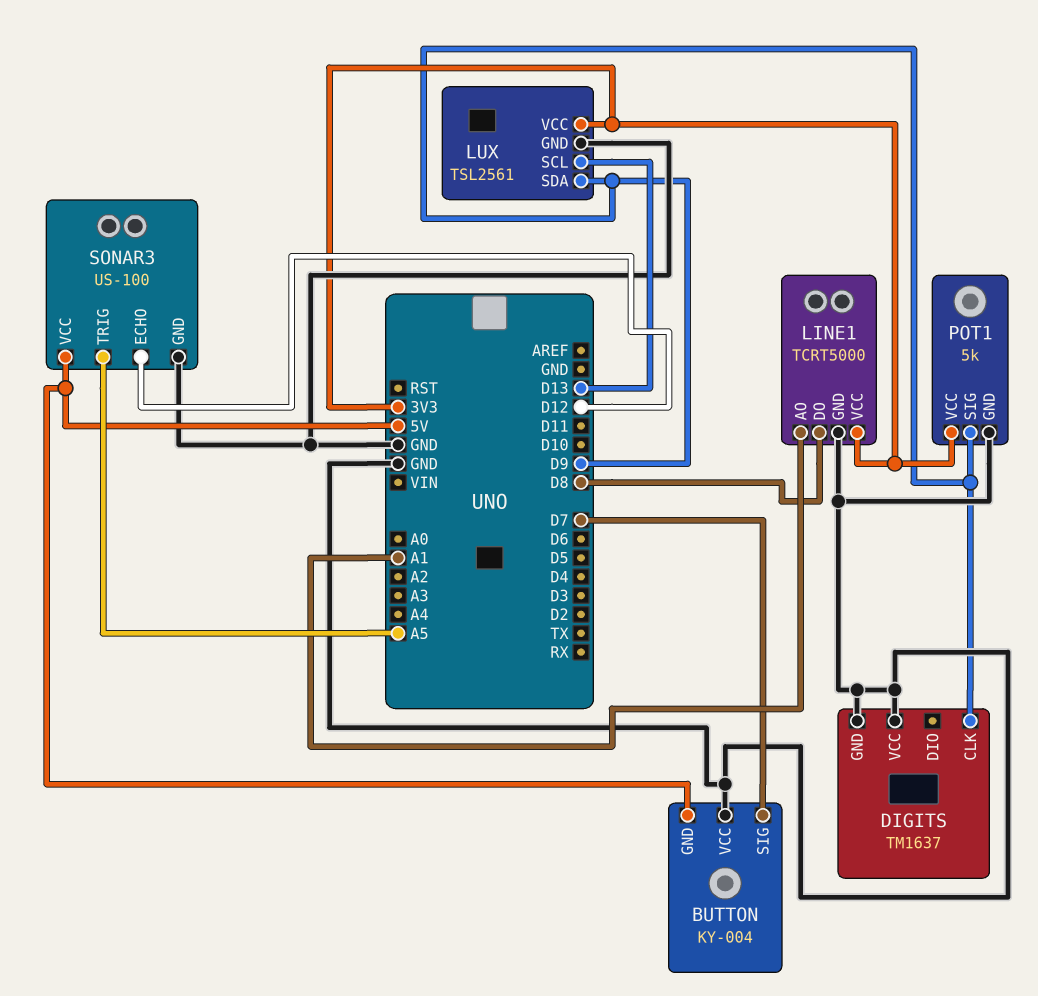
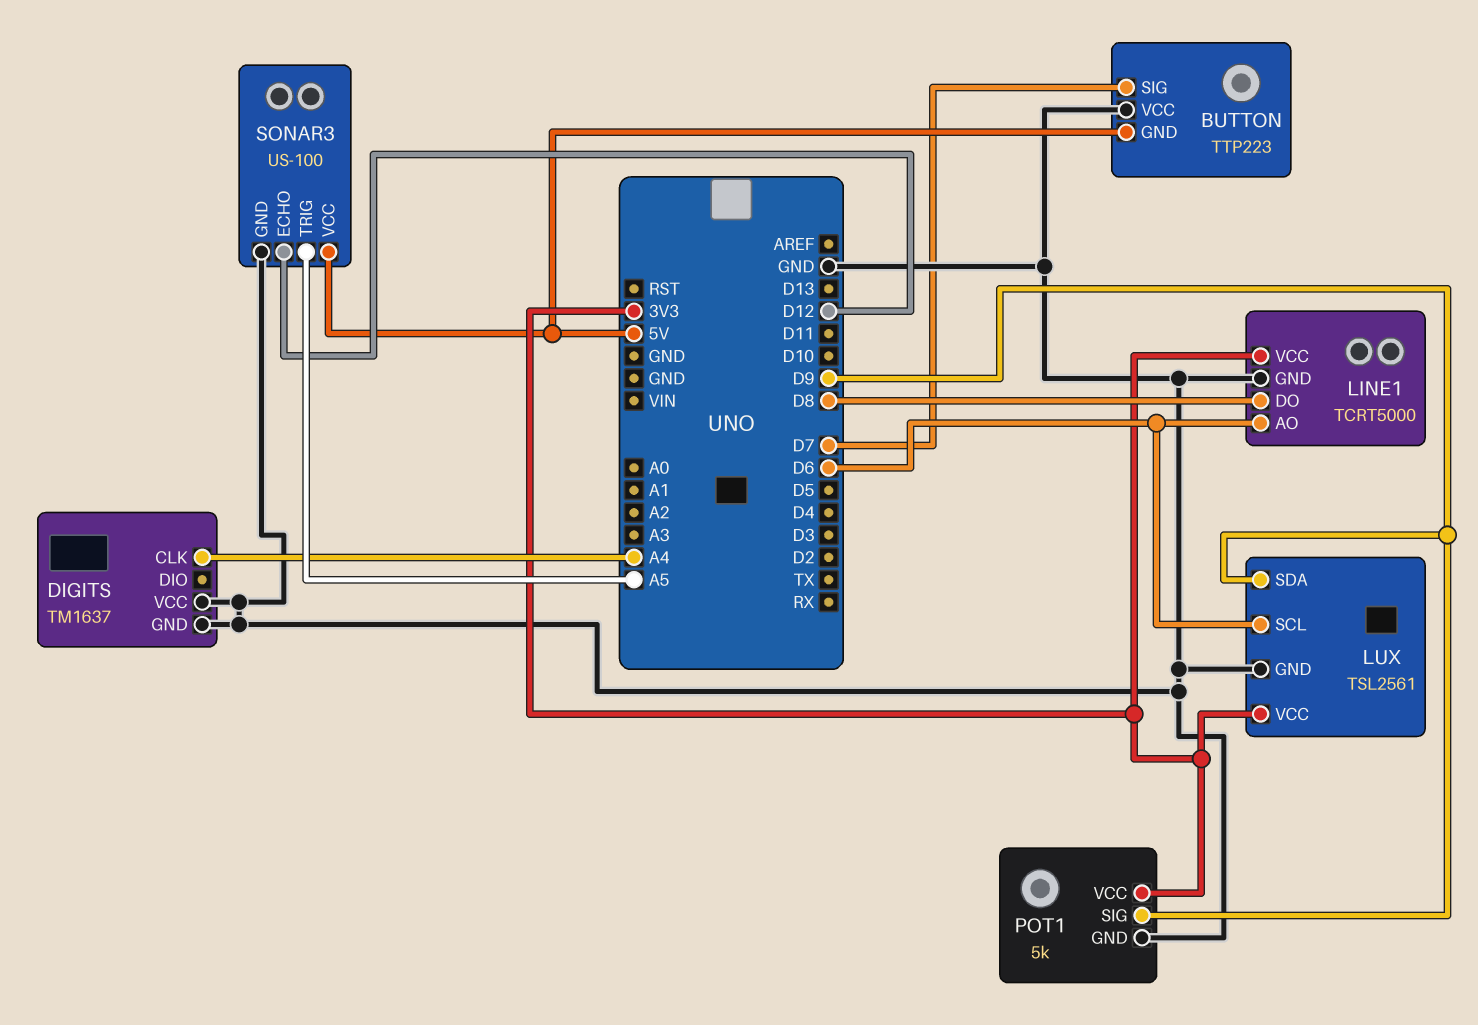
BUTTON: KY-004 -> TTP223
DIGITS pin CLK: D9 -> A4
LINE1 pin AO: A1 -> D6
LUX pin SCL: D13 -> D6

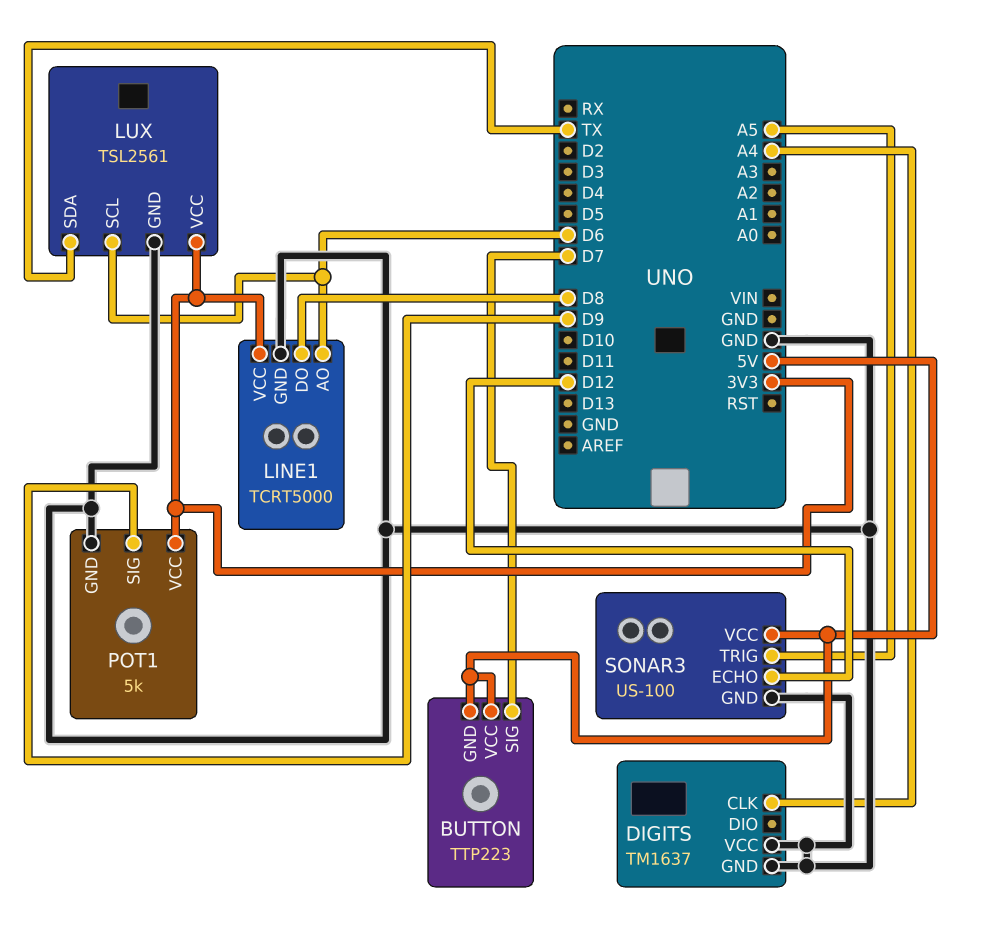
BUTTON pin VCC: GND -> 5V
LUX pin SDA: D9 -> TX

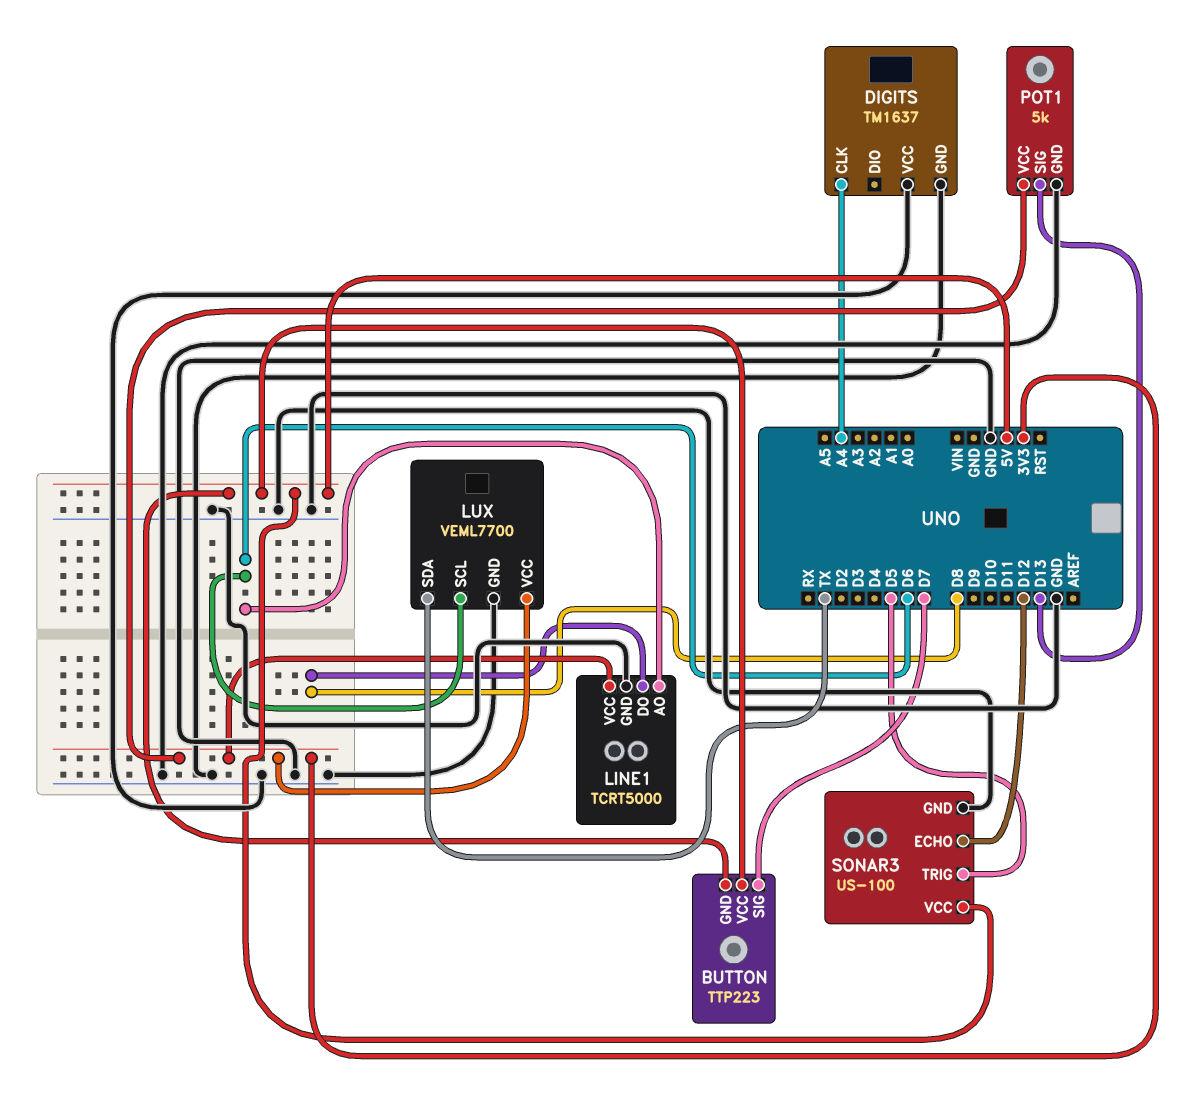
LUX: TSL2561 -> VEML7700
POT1 pin SIG: D9 -> D13
SONAR3 pin TRIG: A5 -> D5

